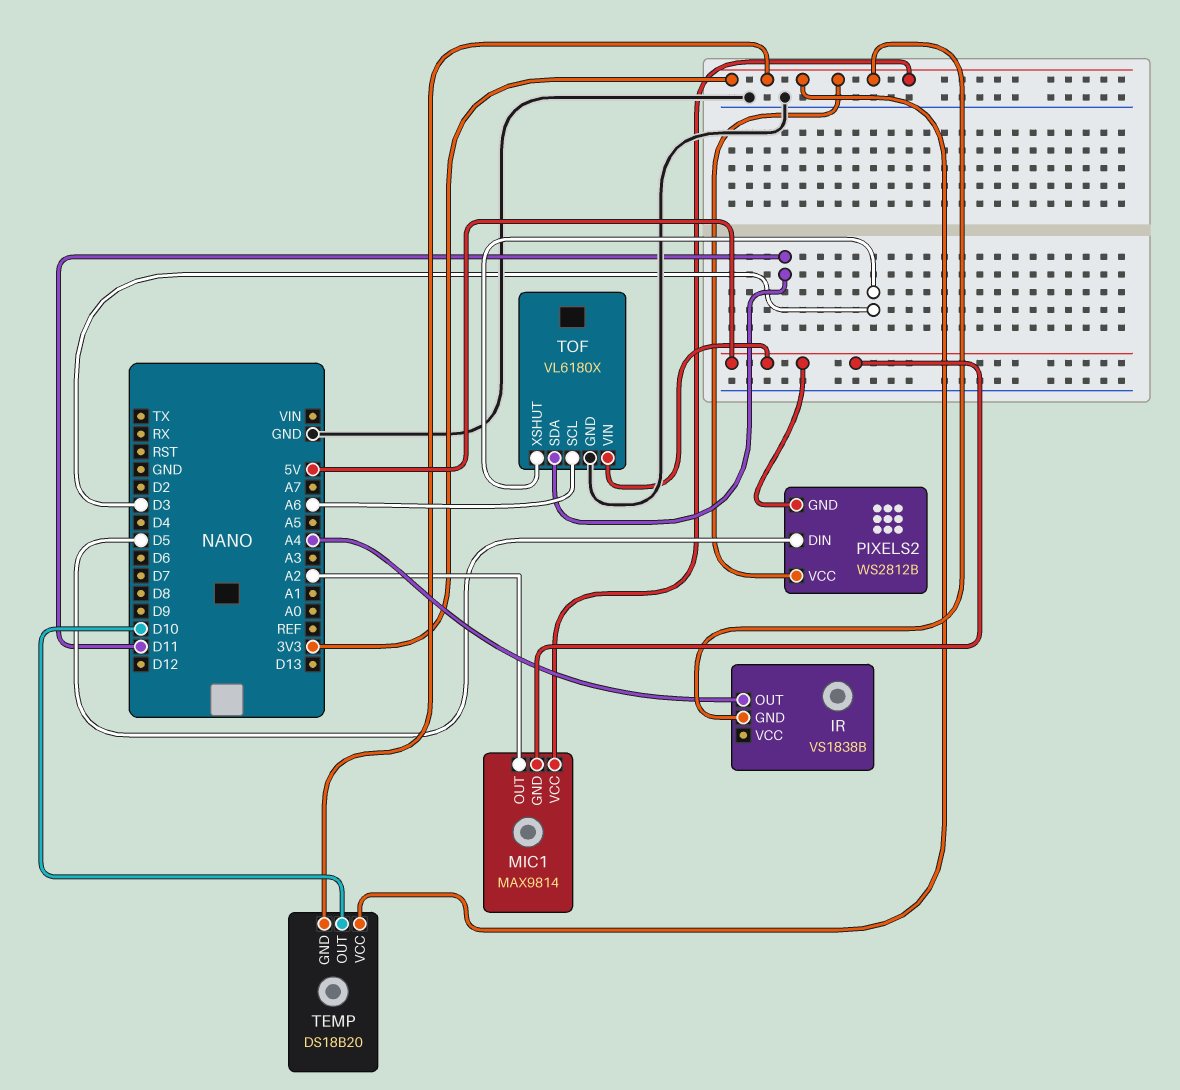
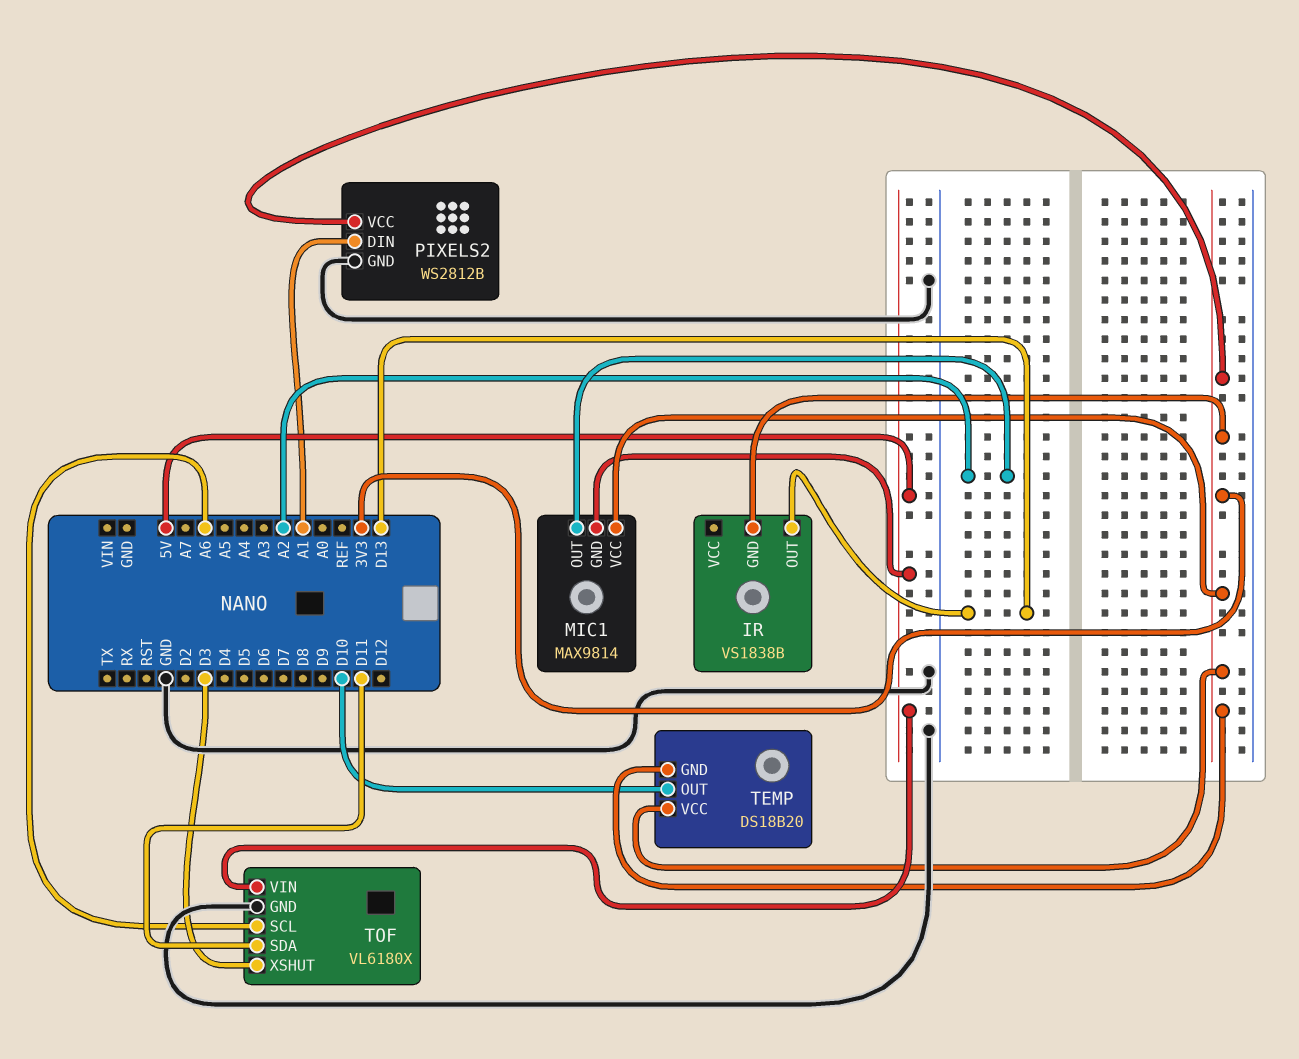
IR pin OUT: A4 -> D13
PIXELS2 pin DIN: D5 -> A1
PIXELS2 pin GND: 5V -> GND

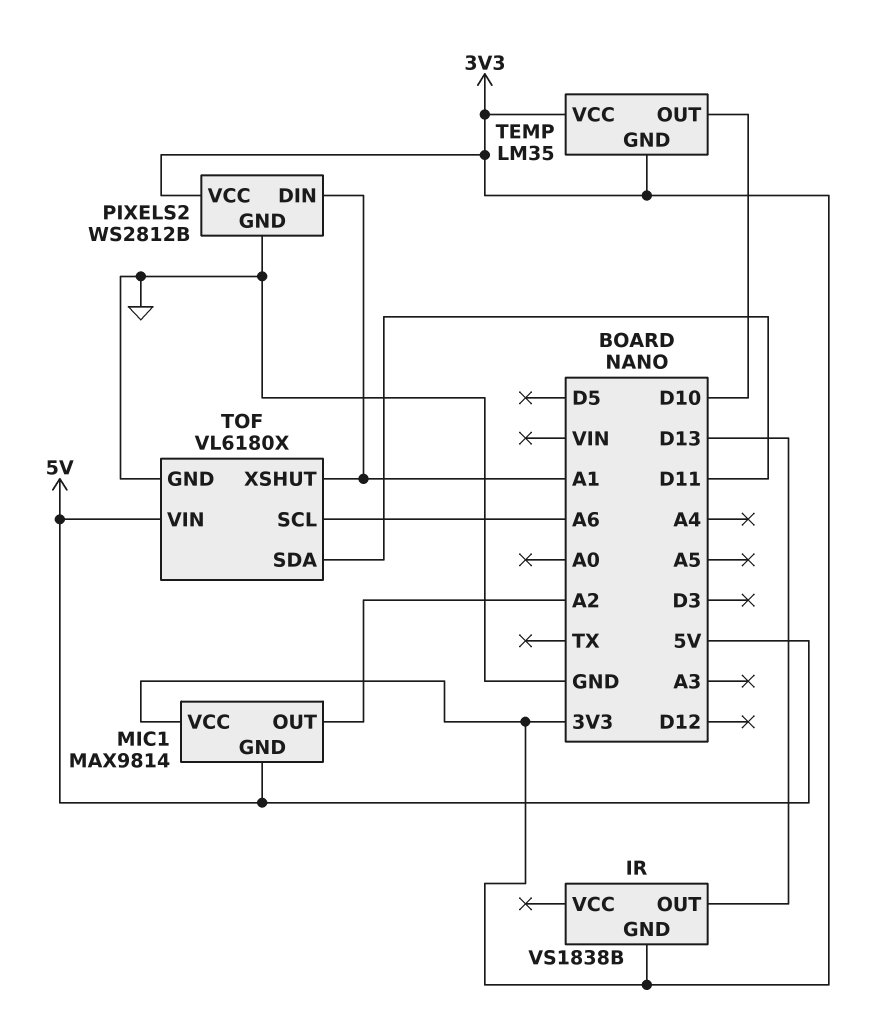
TEMP: DS18B20 -> LM35
TOF pin XSHUT: D3 -> A1

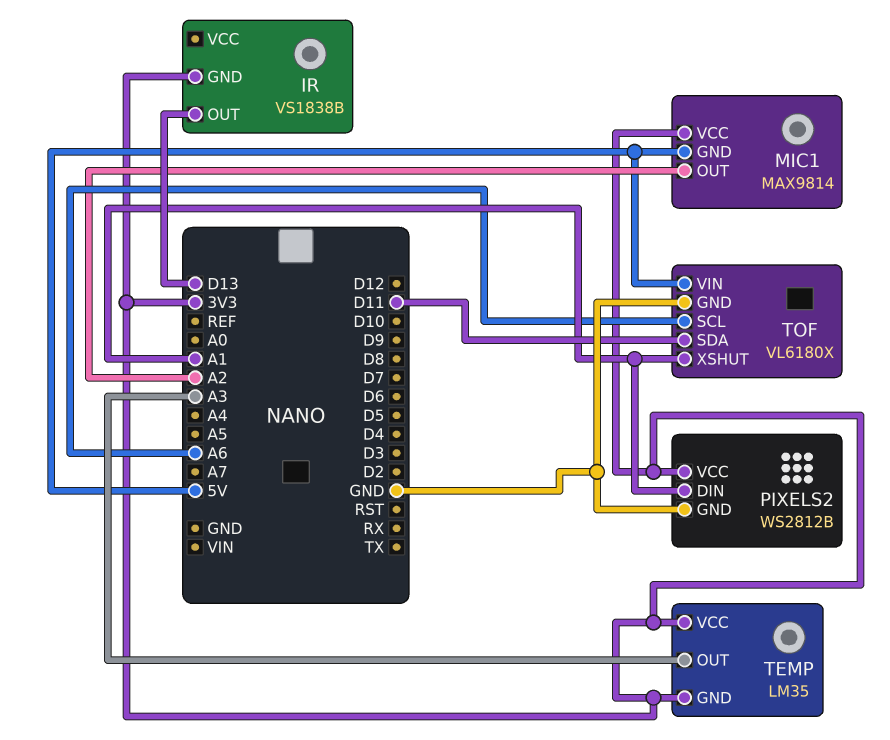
TEMP pin OUT: D10 -> A3

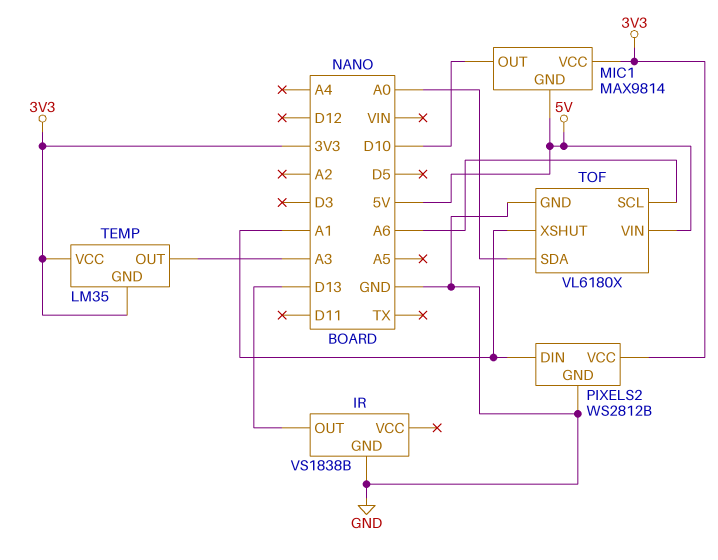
IR pin GND: 3V3 -> GND
MIC1 pin OUT: A2 -> D10
TOF pin SDA: D11 -> A0

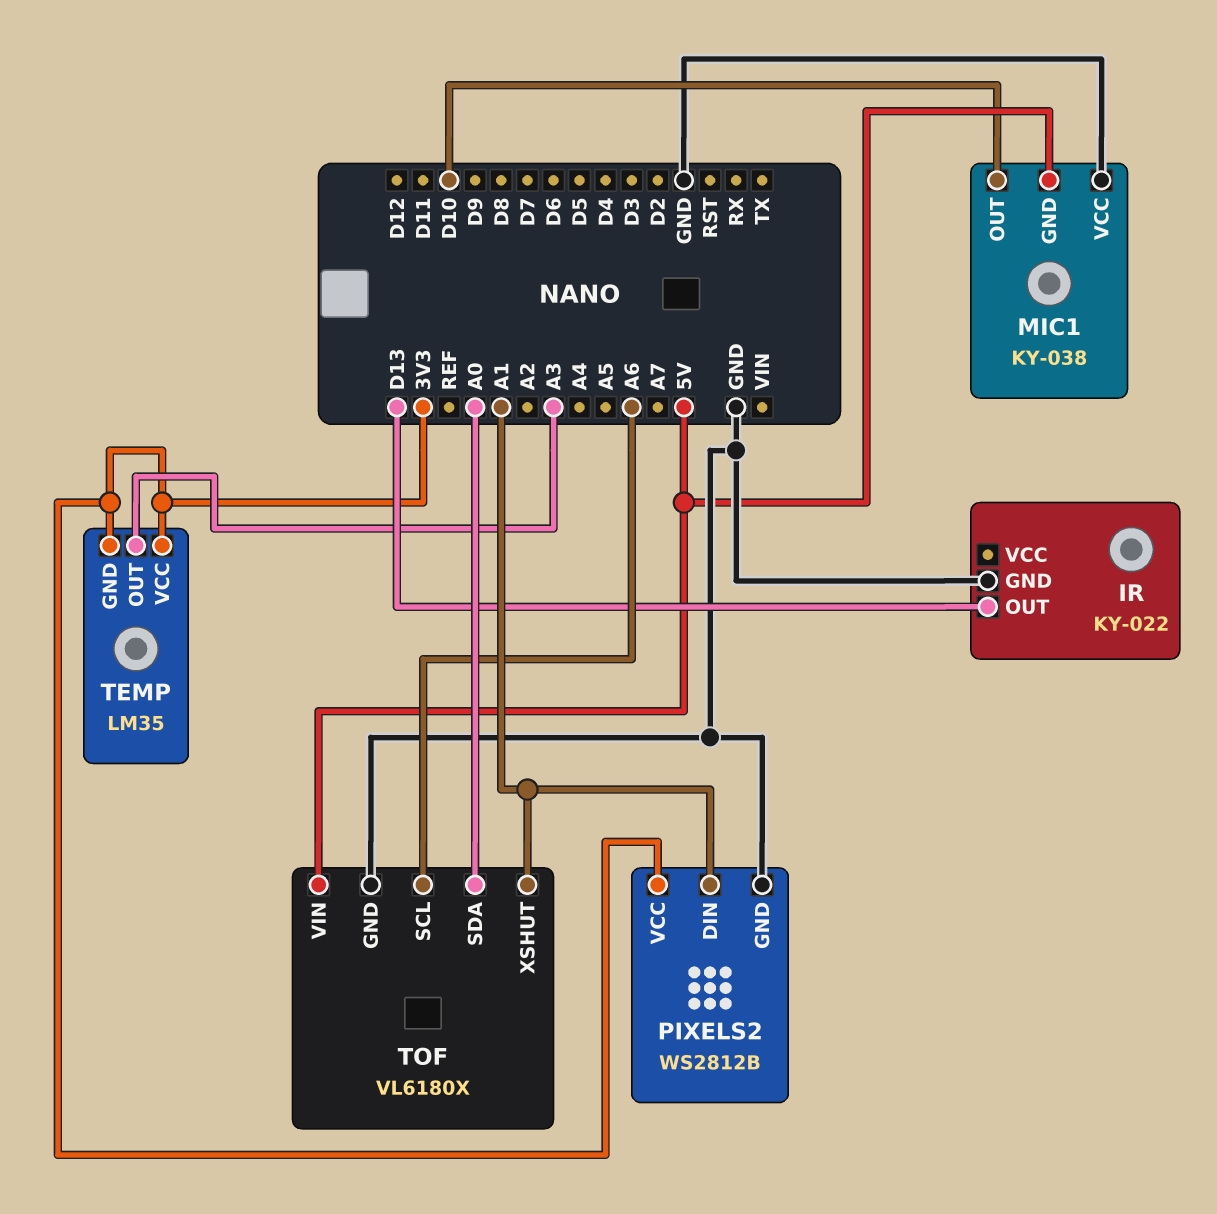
IR: VS1838B -> KY-022
MIC1: MAX9814 -> KY-038
MIC1 pin VCC: 3V3 -> GND

